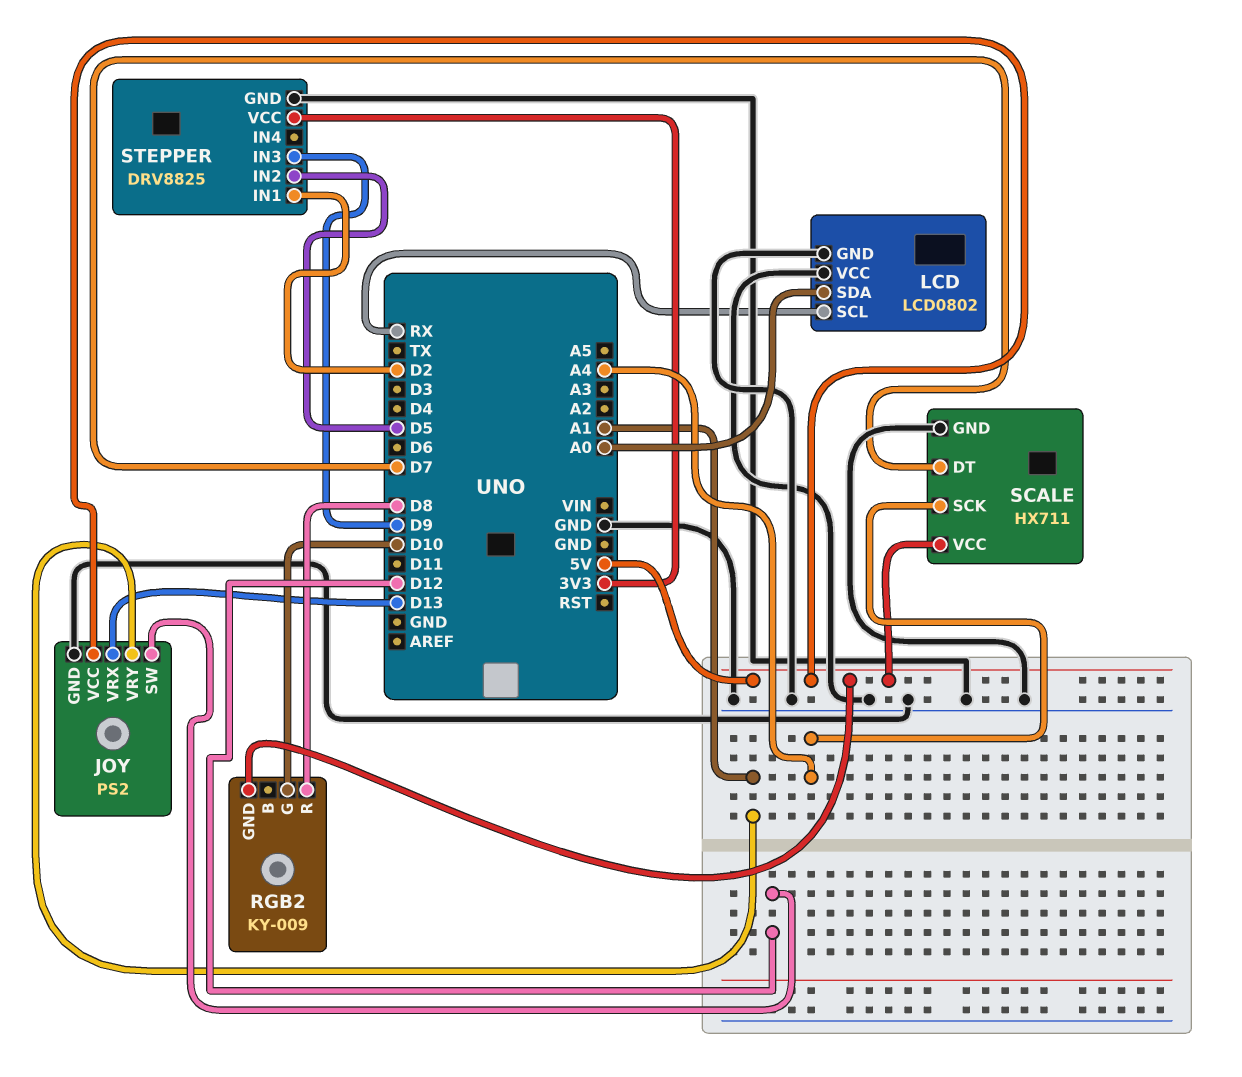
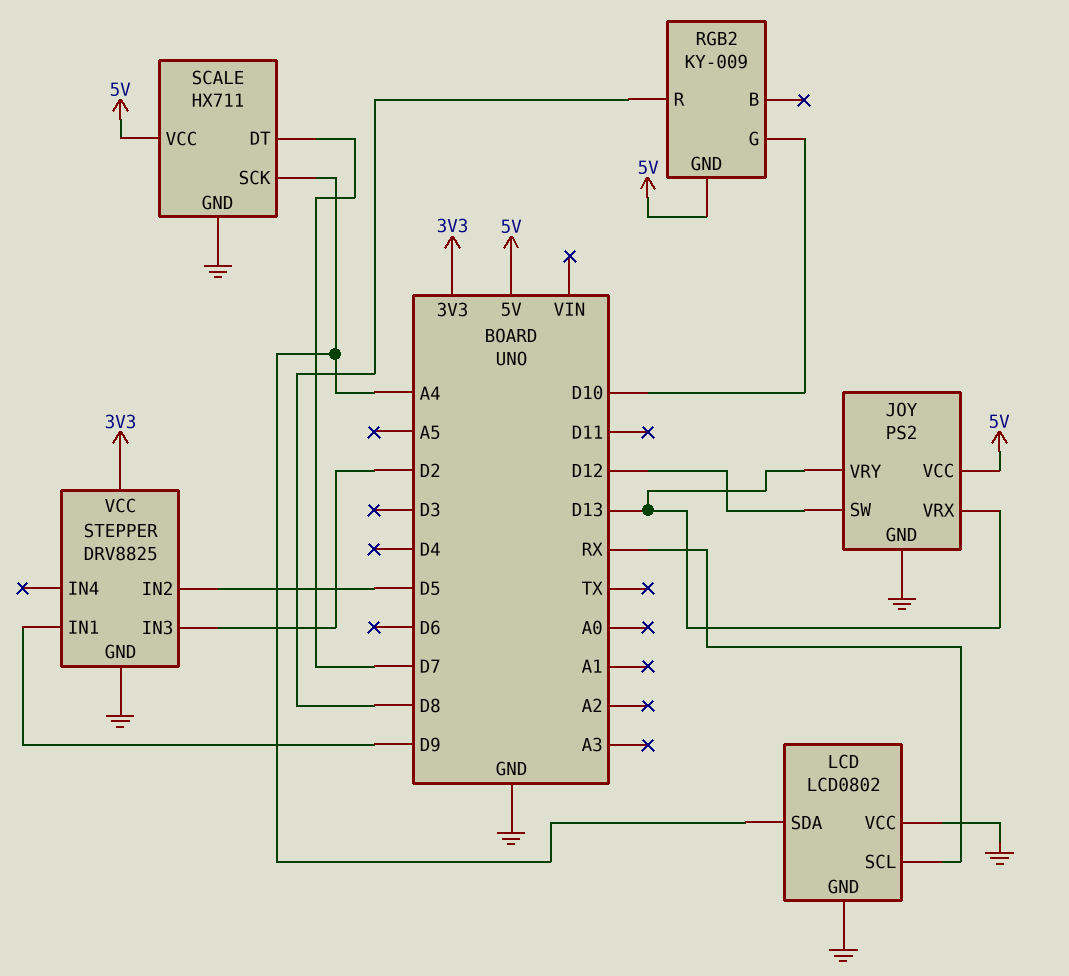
JOY pin VRY: A1 -> D13
LCD pin SDA: A0 -> A4
STEPPER pin IN1: D2 -> D9
STEPPER pin IN3: D9 -> D2

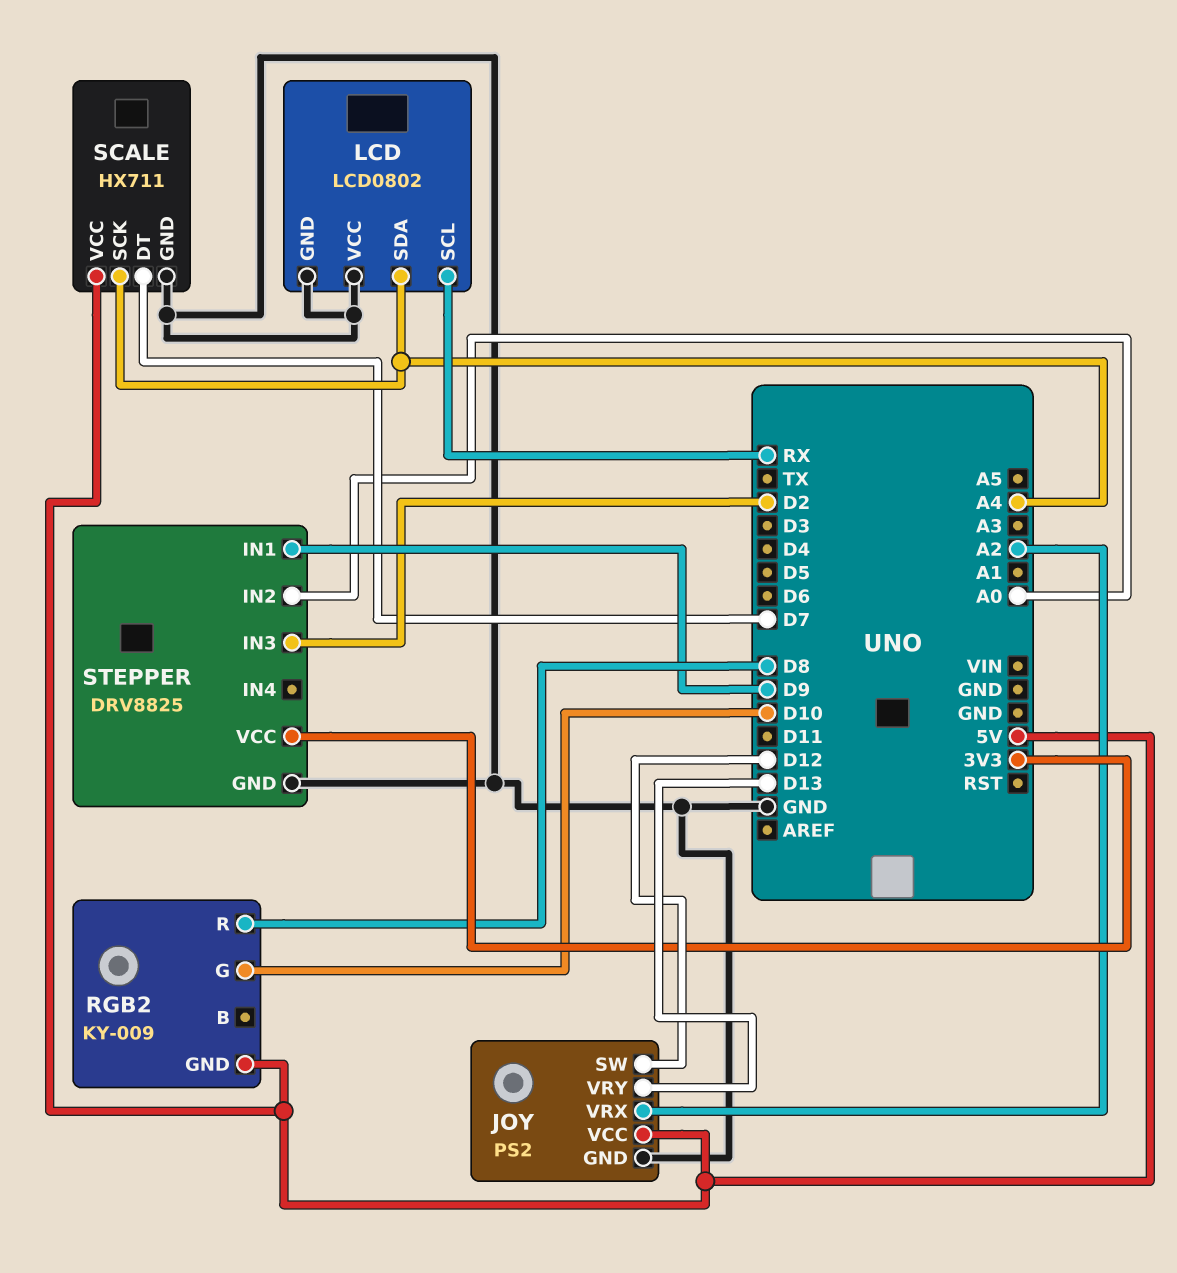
JOY pin VRX: D13 -> A2
STEPPER pin IN2: D5 -> A0

